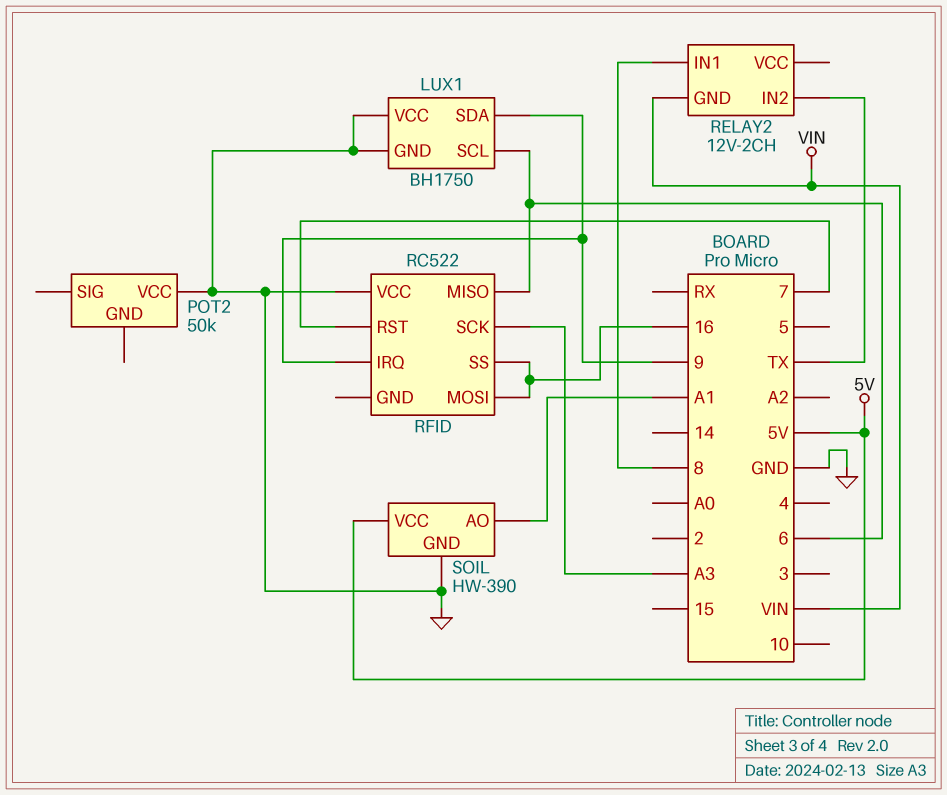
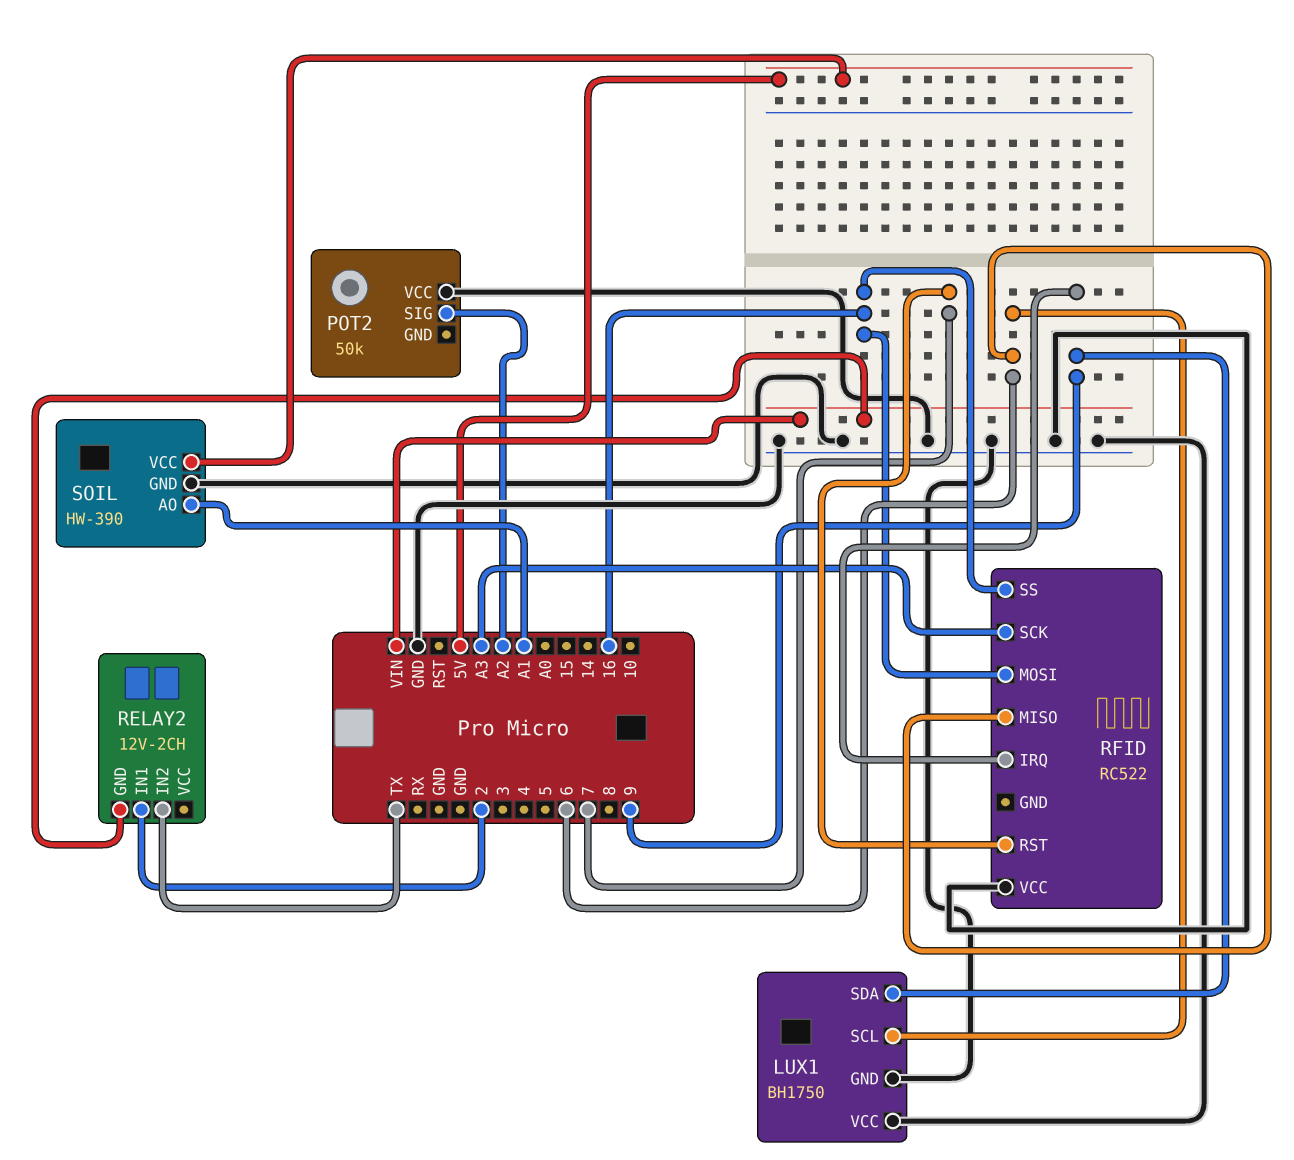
POT2 pin SIG: none -> A2
RELAY2 pin IN1: 8 -> 2

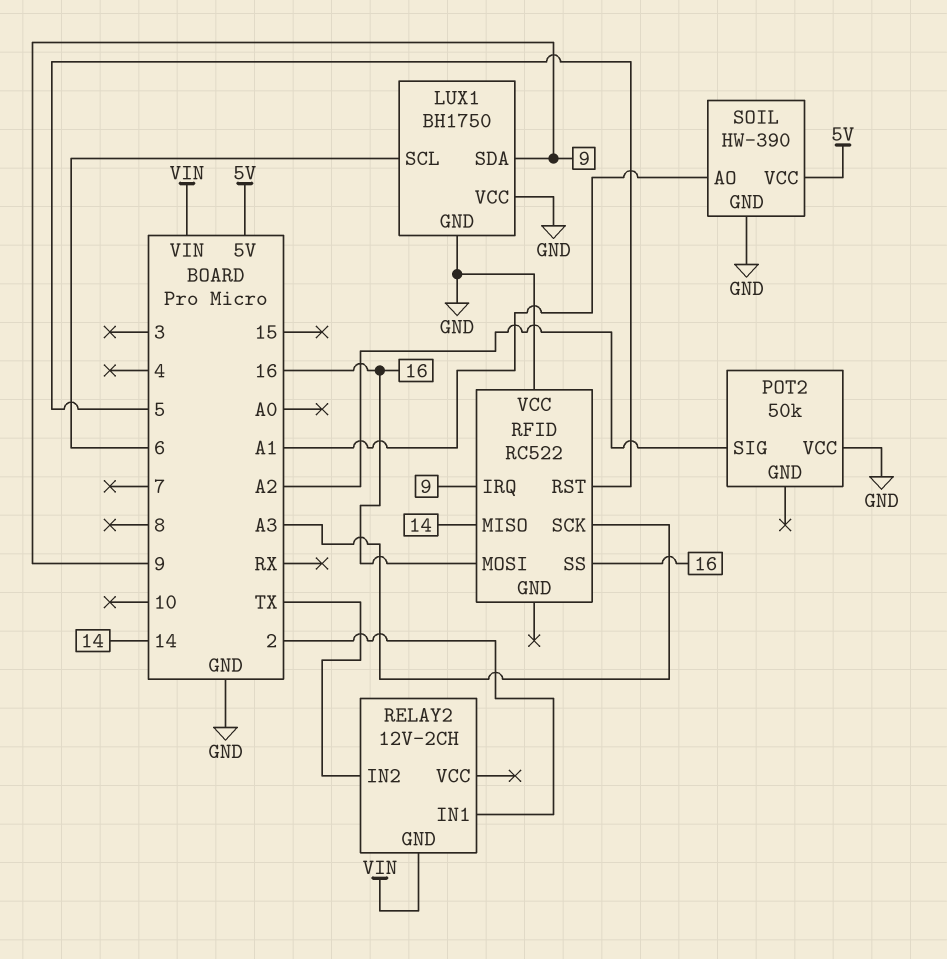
RFID pin MISO: 6 -> 14
RFID pin RST: 7 -> 5

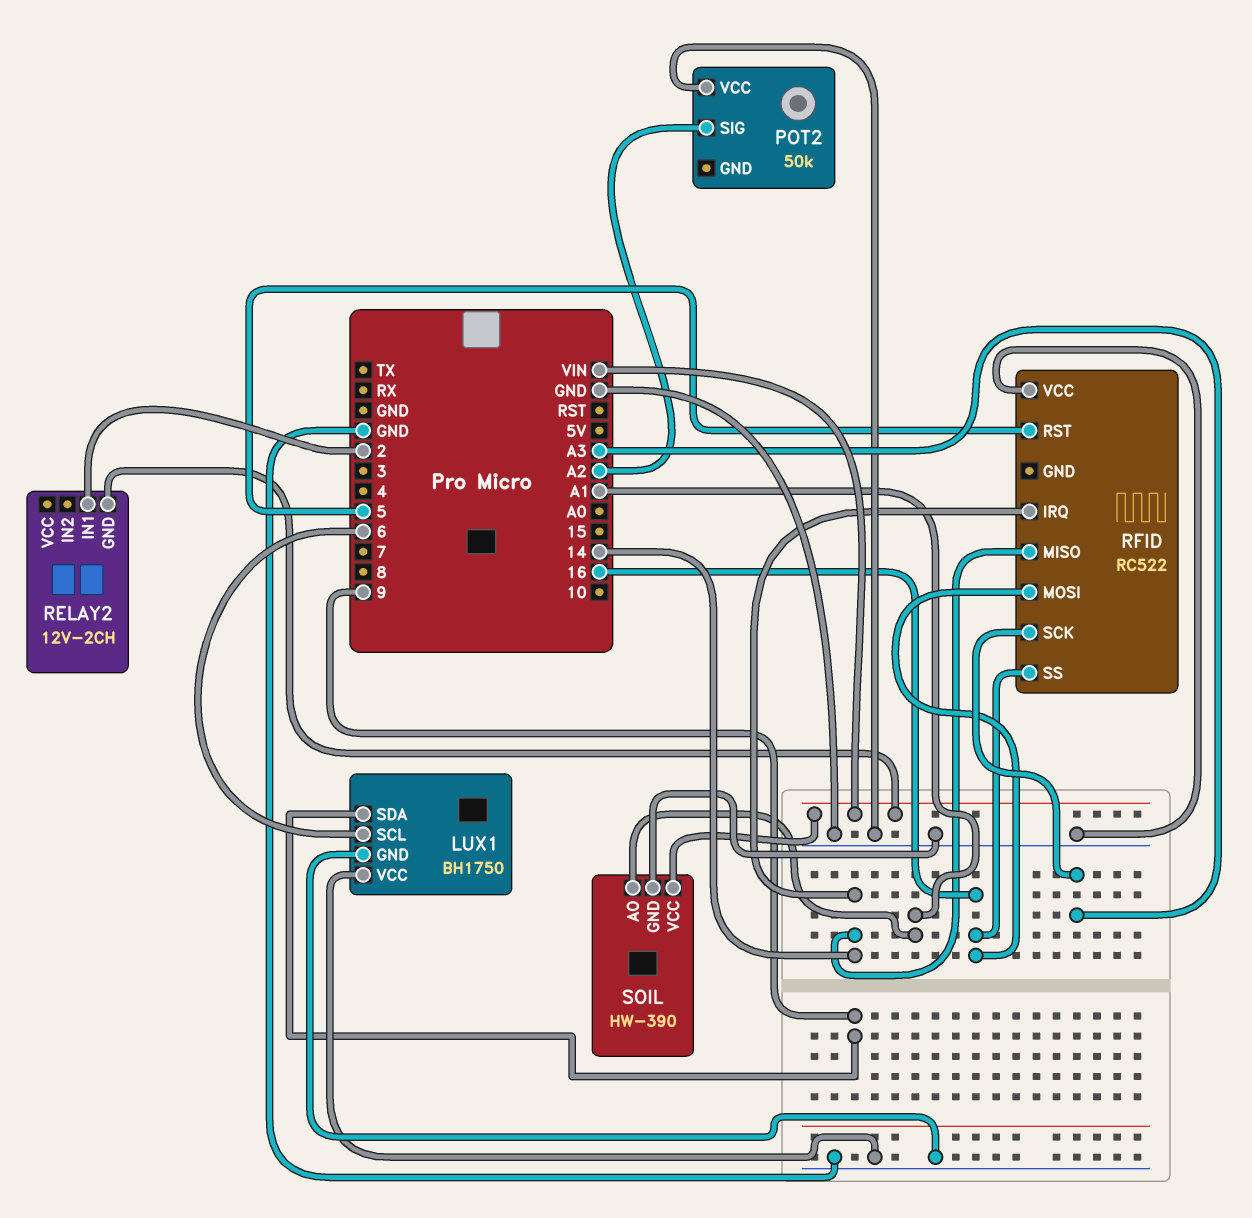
RELAY2 pin IN2: TX -> none
RFID pin IRQ: 9 -> 14
SOIL pin VCC: 5V -> VIN

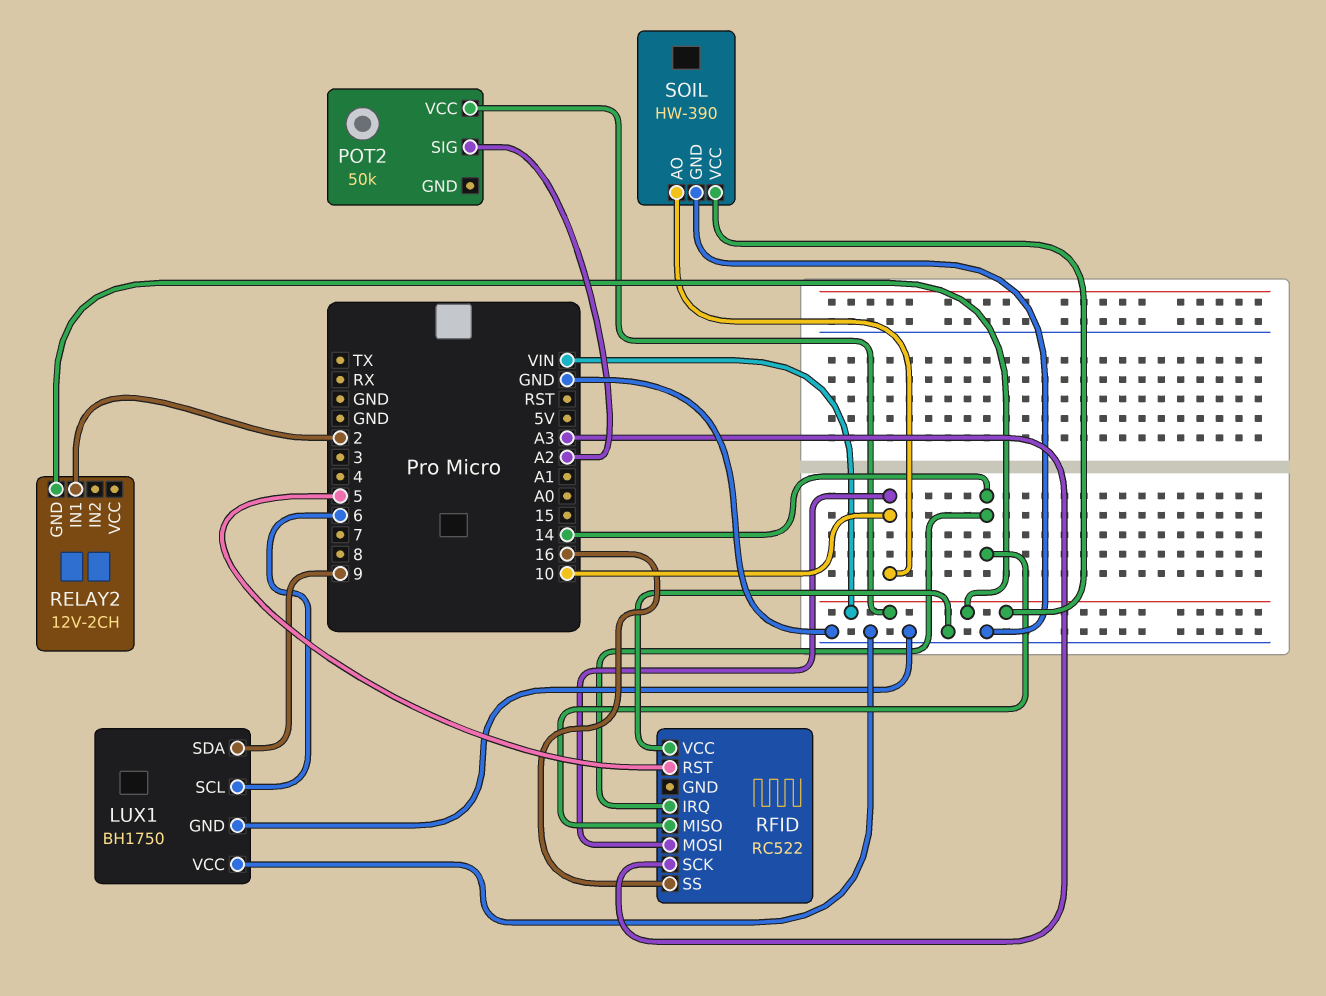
POT2 pin VCC: GND -> VIN
RFID pin MOSI: 16 -> 10
SOIL pin AO: A1 -> 10

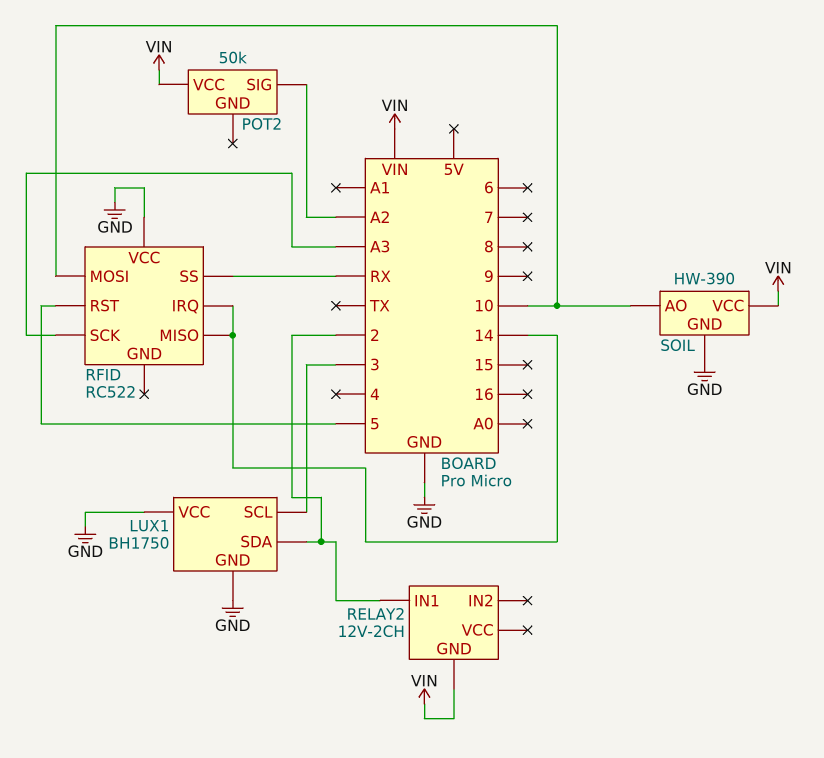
LUX1 pin SCL: 6 -> 3
LUX1 pin SDA: 9 -> 2
RFID pin SS: 16 -> RX

